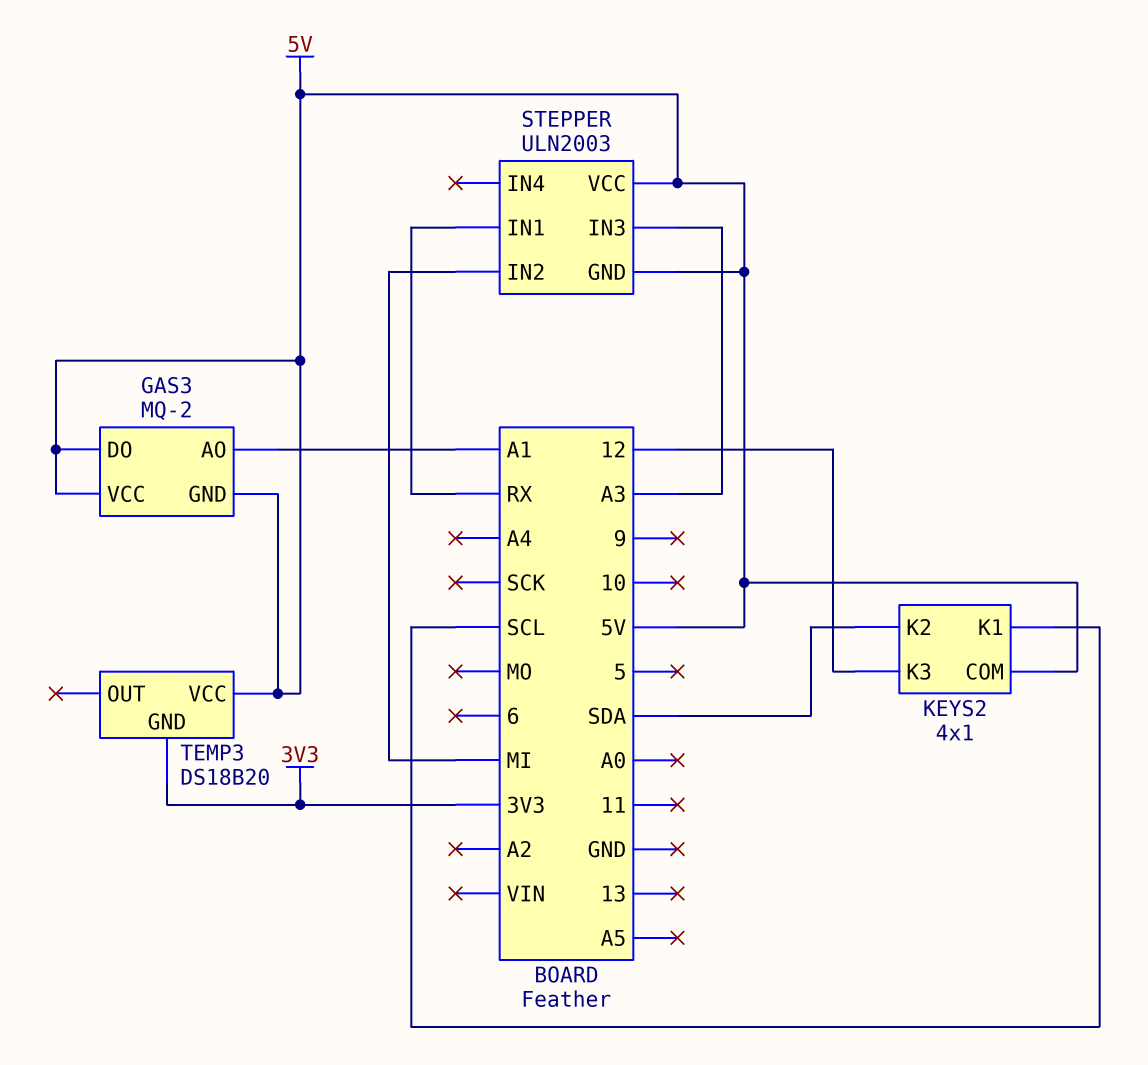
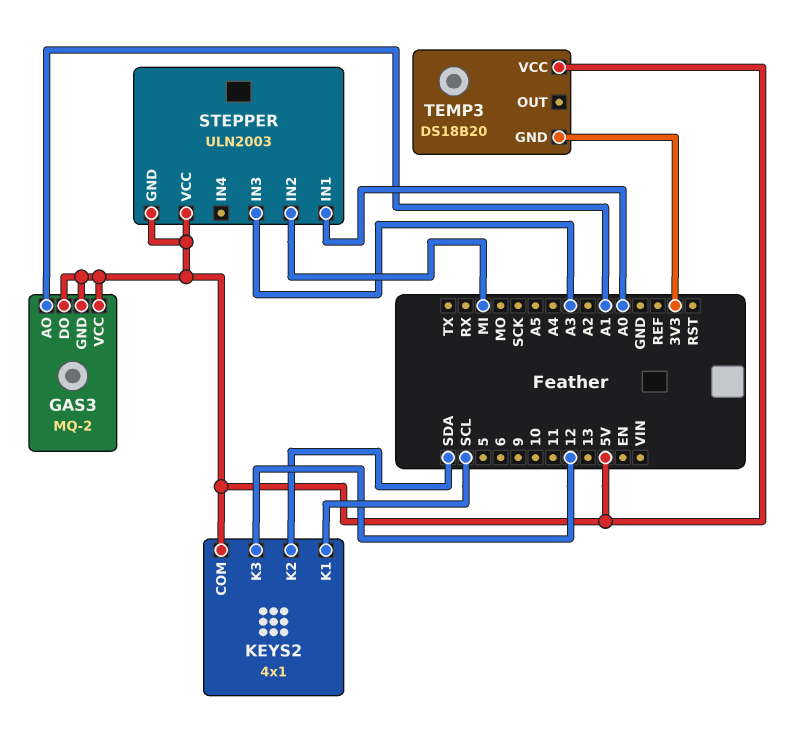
STEPPER pin IN1: RX -> A0

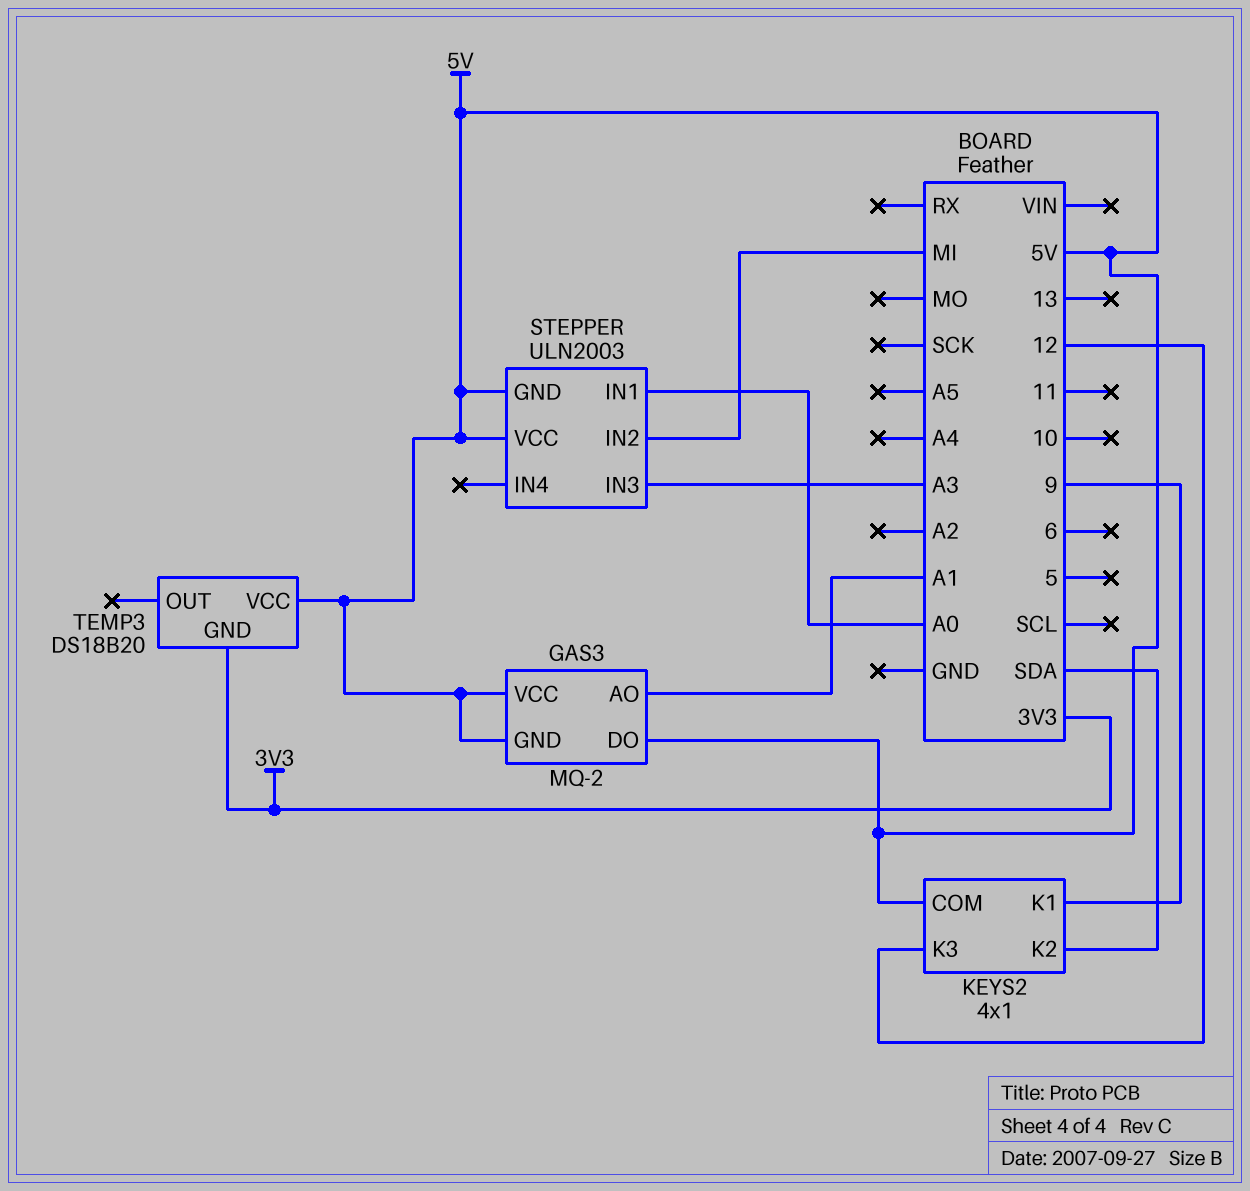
KEYS2 pin K1: SCL -> 9

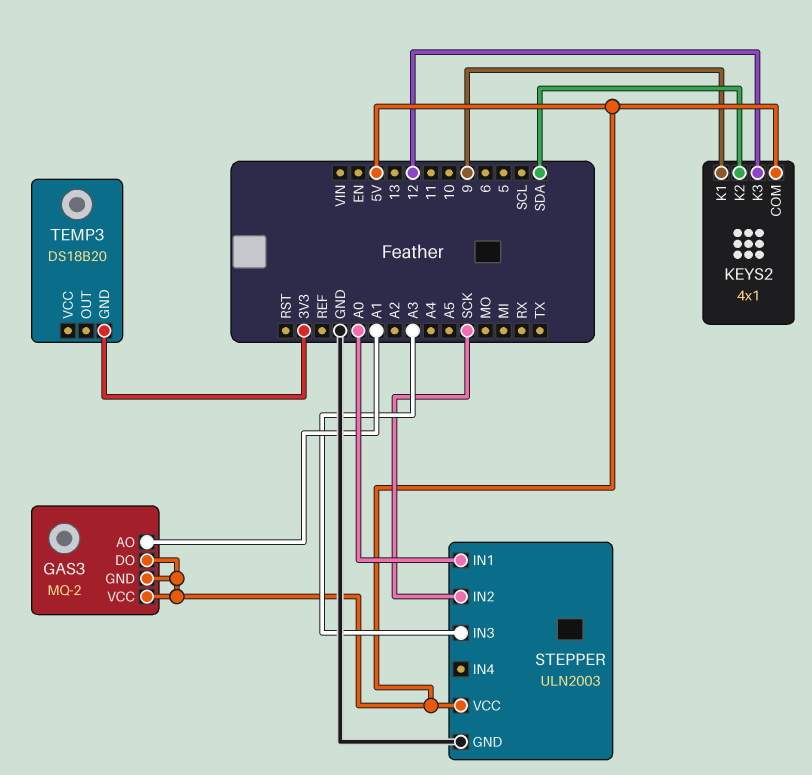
STEPPER pin GND: 5V -> GND
STEPPER pin IN2: MI -> SCK
TEMP3 pin VCC: 5V -> none

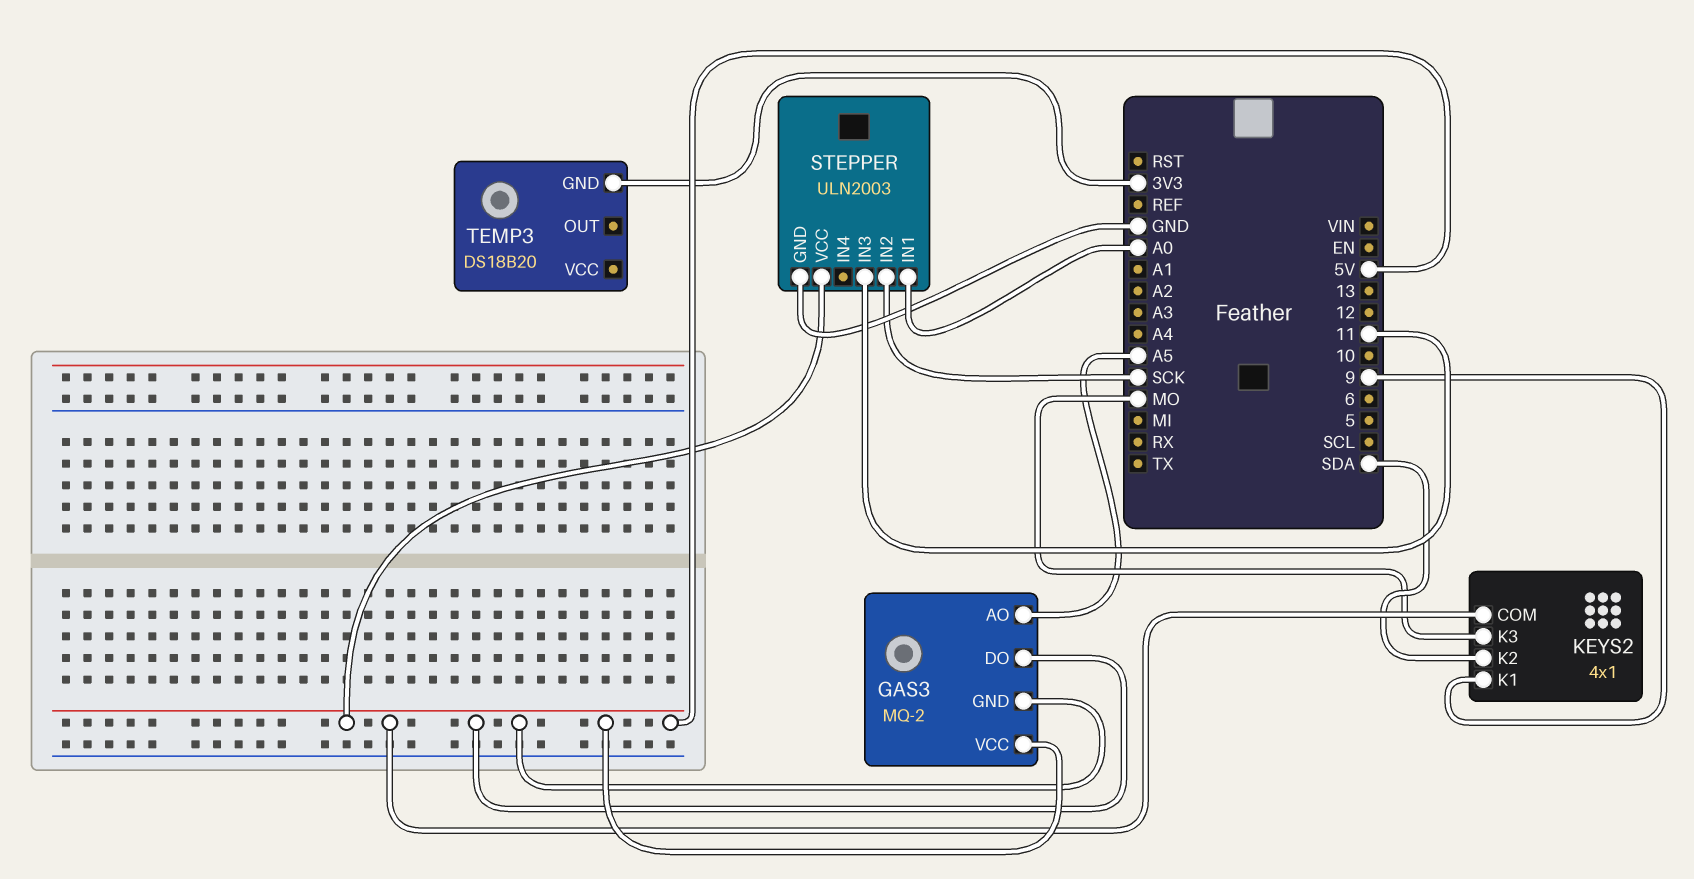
GAS3 pin AO: A1 -> A5
KEYS2 pin K3: 12 -> MO
STEPPER pin IN3: A3 -> 11

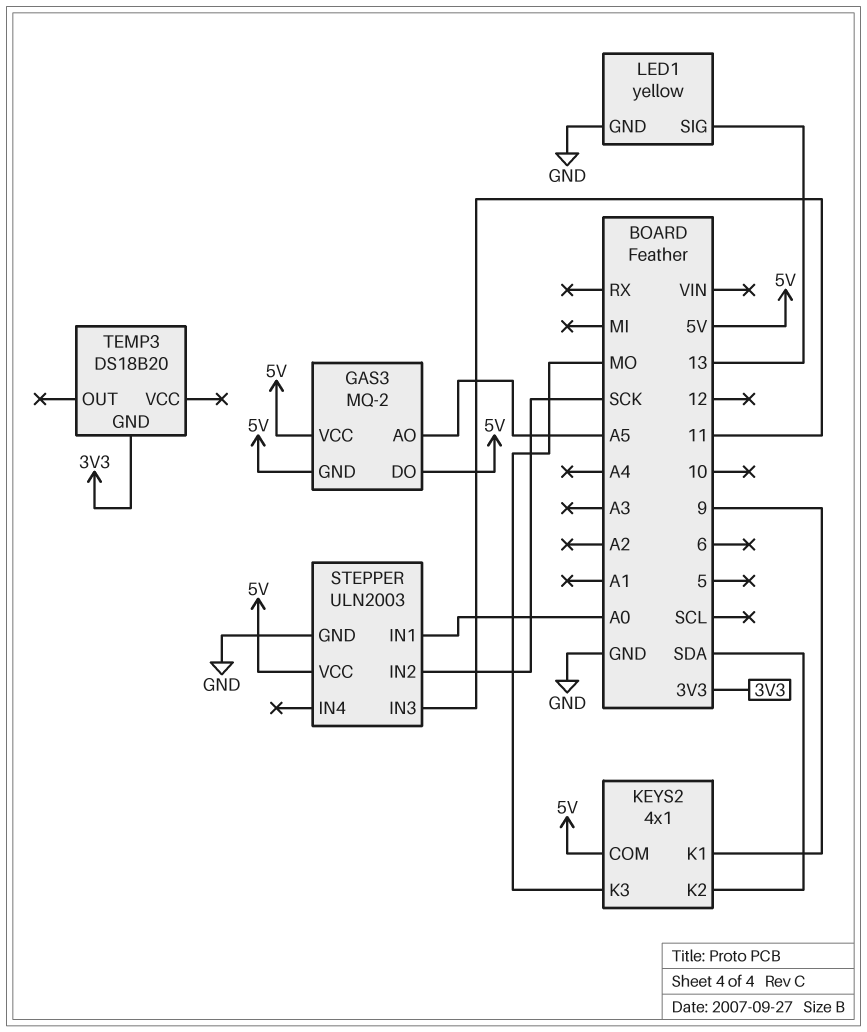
LED1: none -> yellow
LED1 pin GND: none -> GND
LED1 pin SIG: none -> 13

